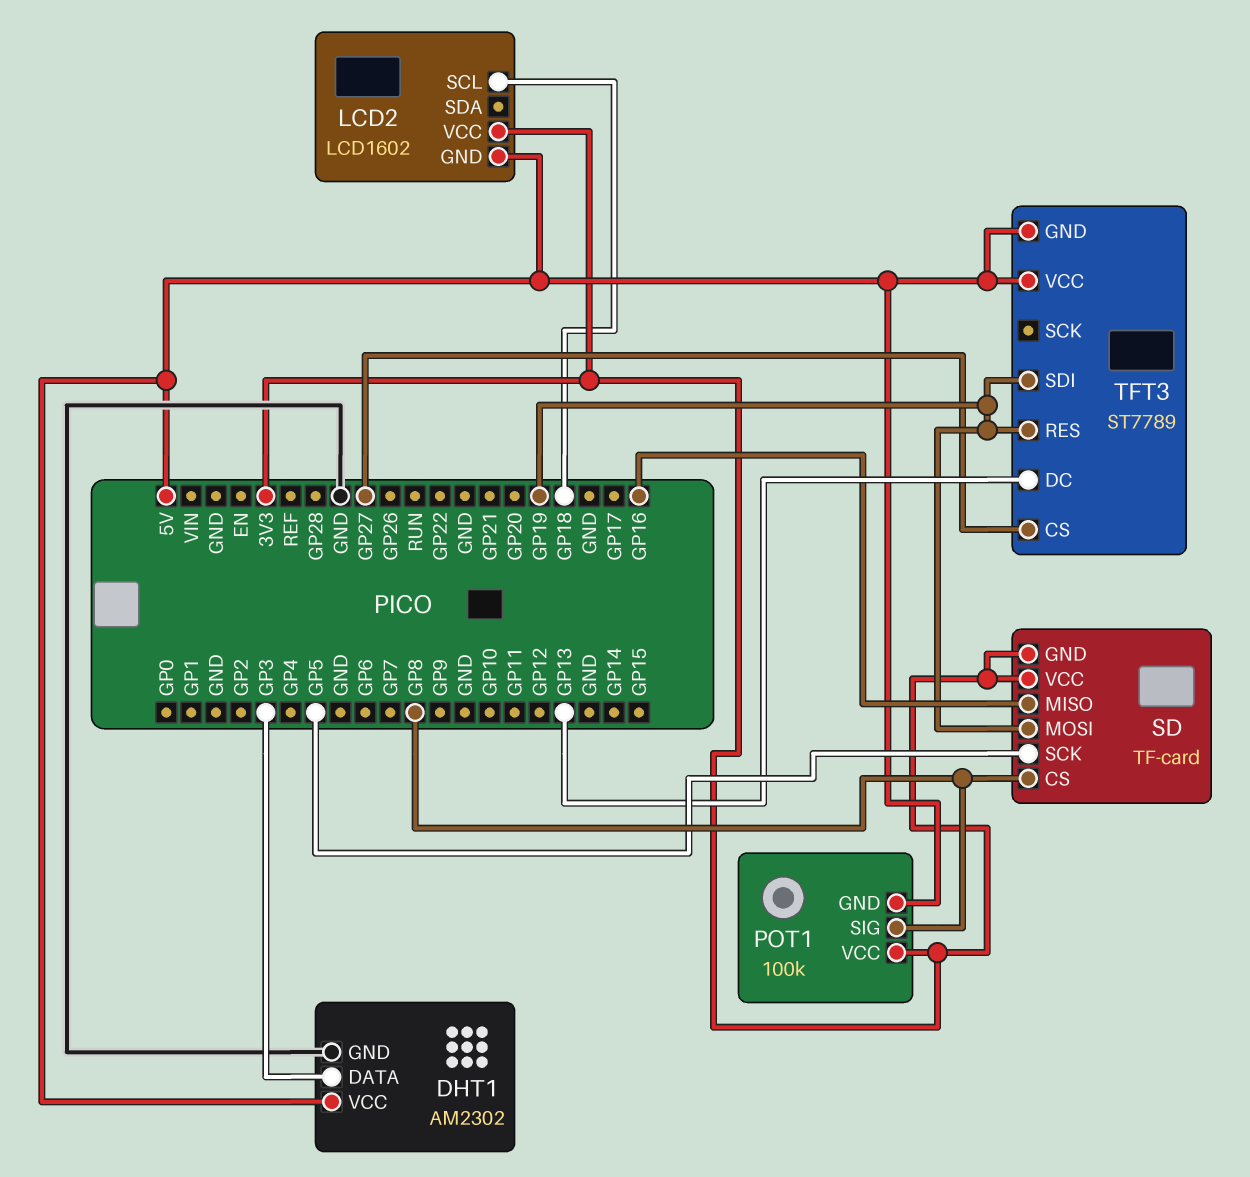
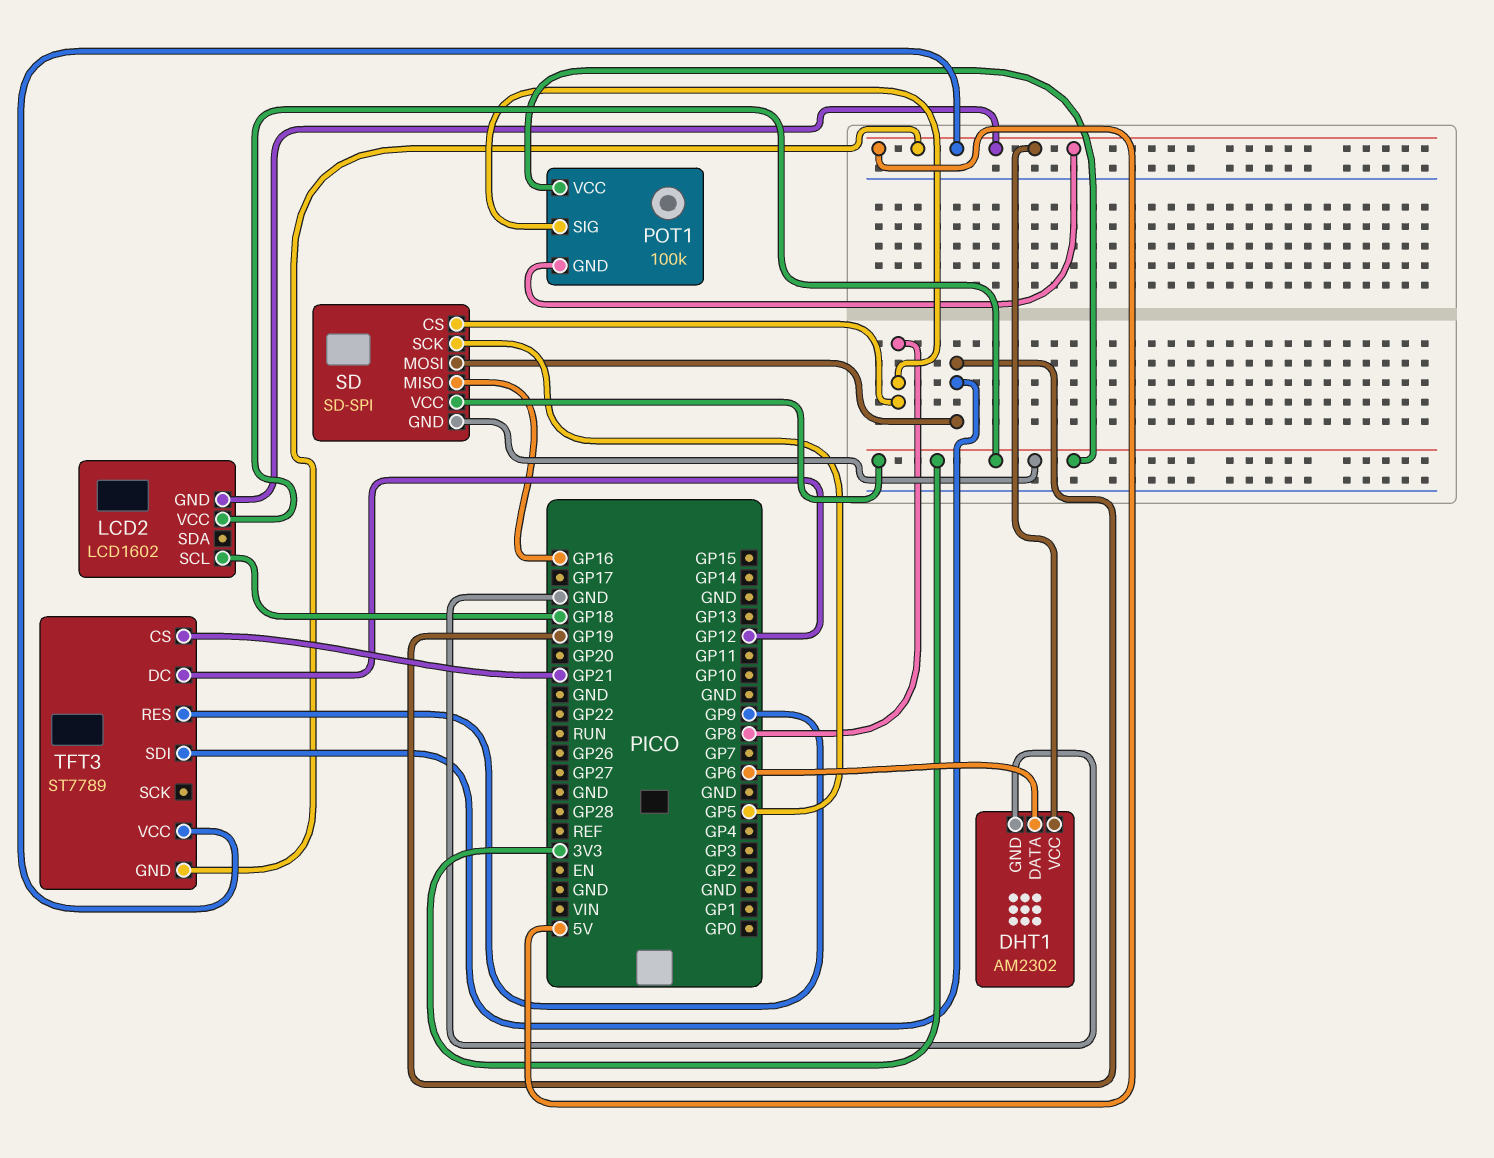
DHT1 pin DATA: GP3 -> GP6
SD: TF-card -> SD-SPI
TFT3 pin CS: GP27 -> GP21
TFT3 pin DC: GP13 -> GP12
TFT3 pin RES: GP19 -> GP9

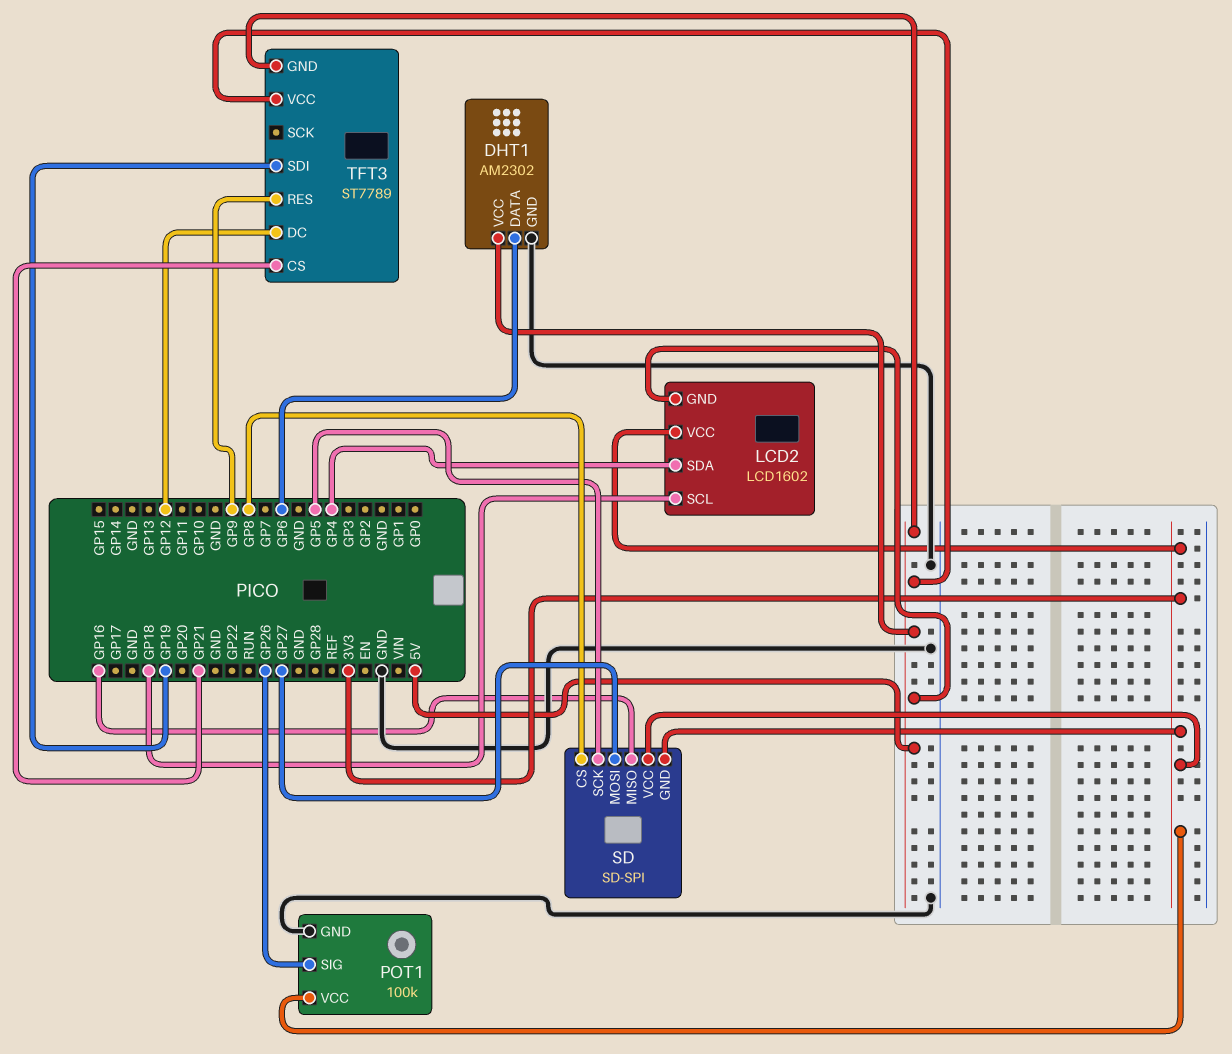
LCD2 pin SDA: none -> GP4
POT1 pin GND: 5V -> GND
POT1 pin SIG: GP8 -> GP26
SD pin MOSI: GP19 -> GP27

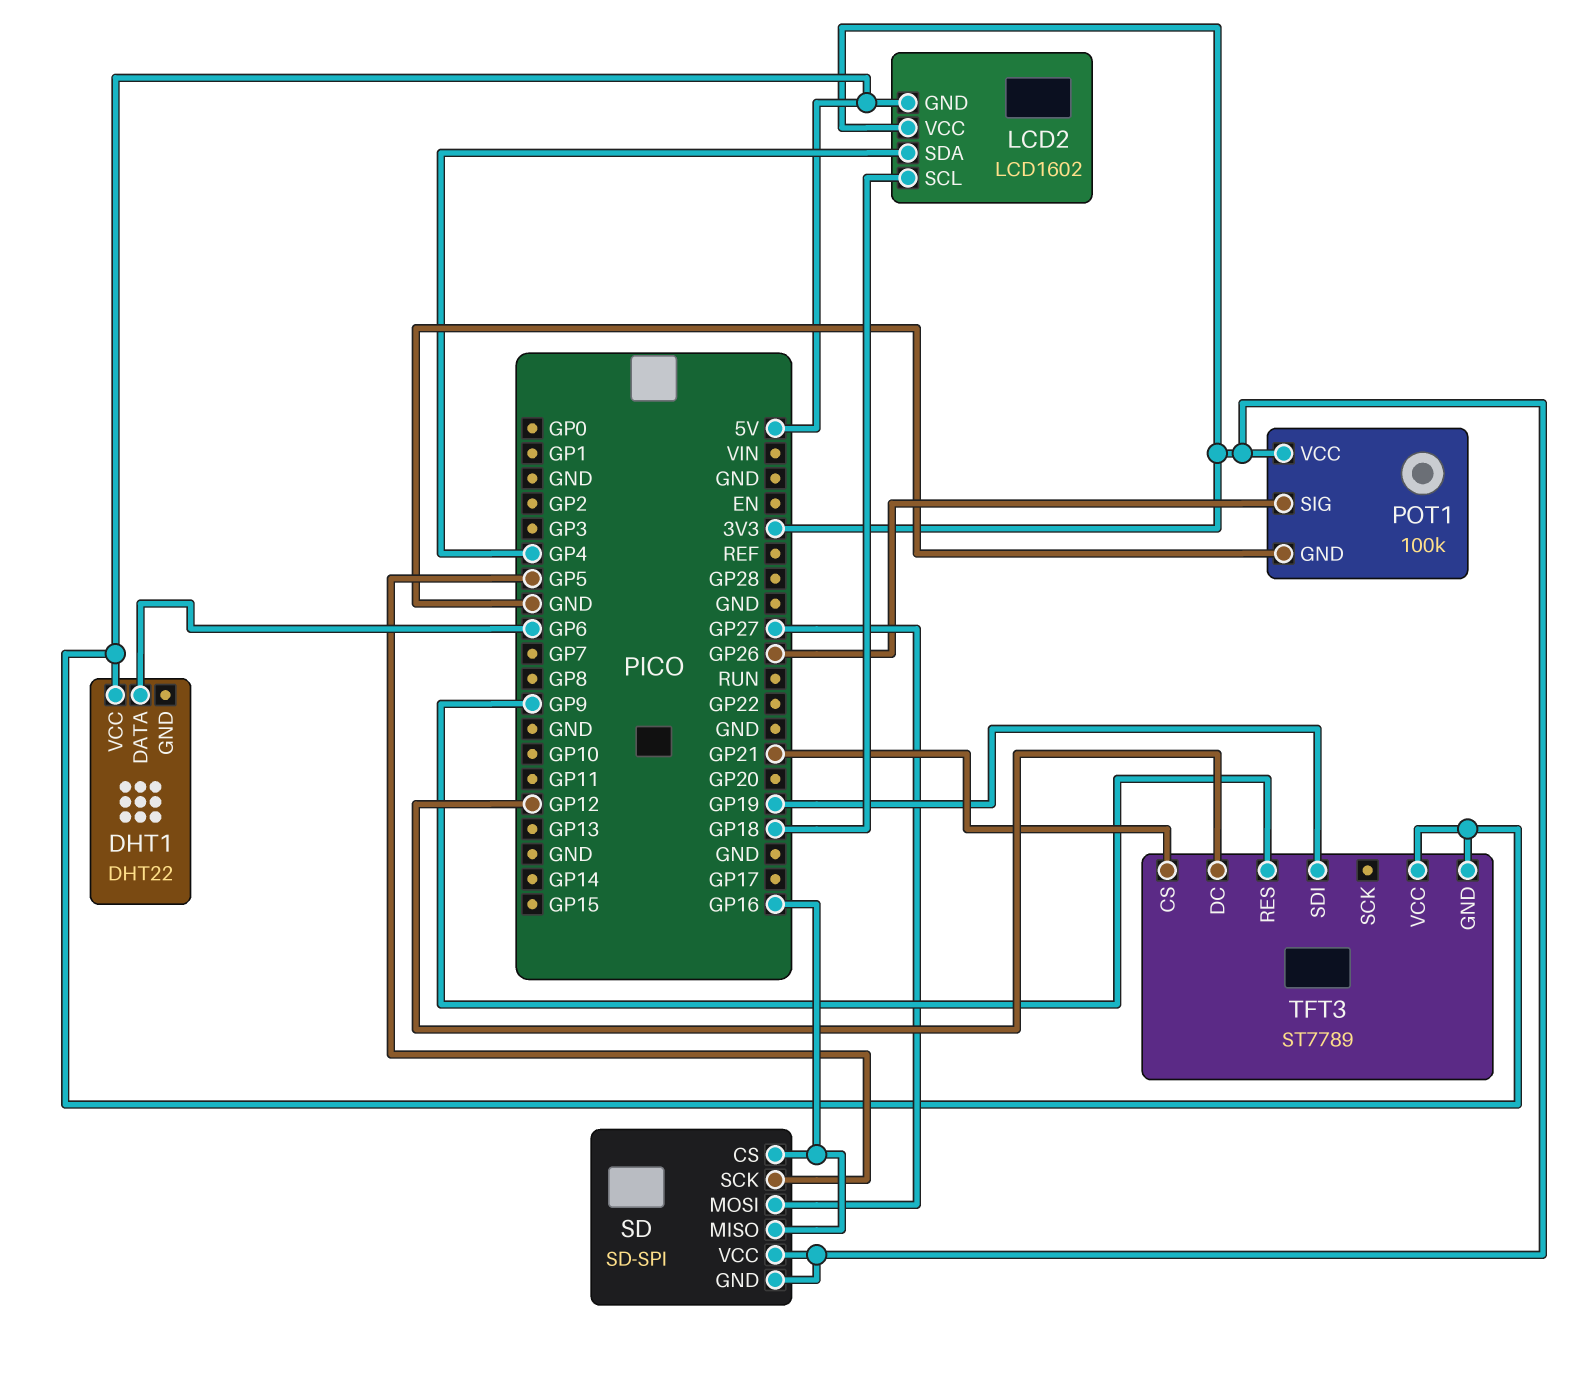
DHT1: AM2302 -> DHT22
DHT1 pin GND: GND -> none
SD pin CS: GP8 -> GP16

